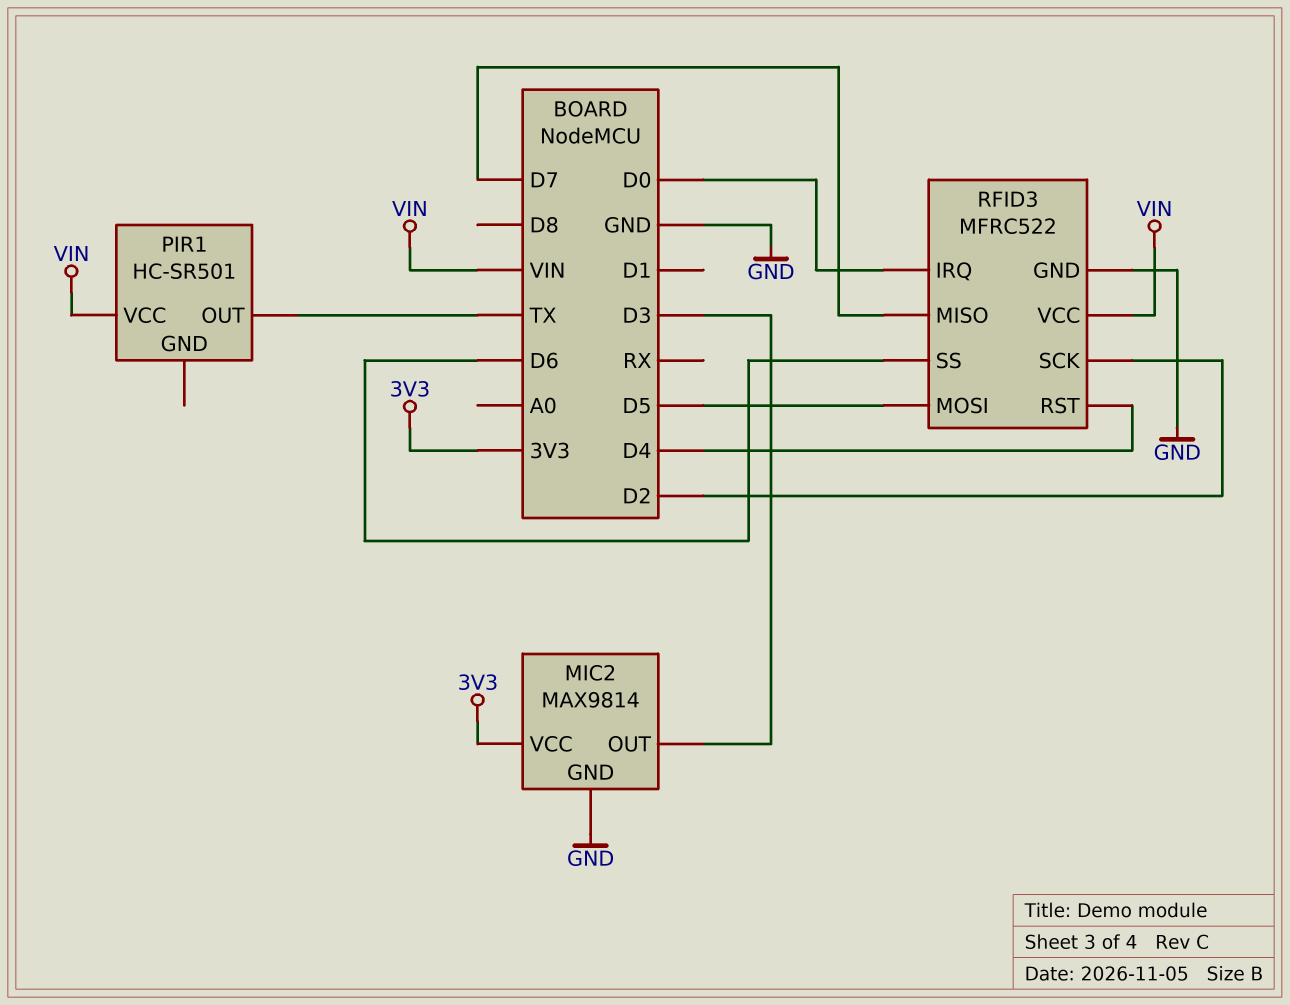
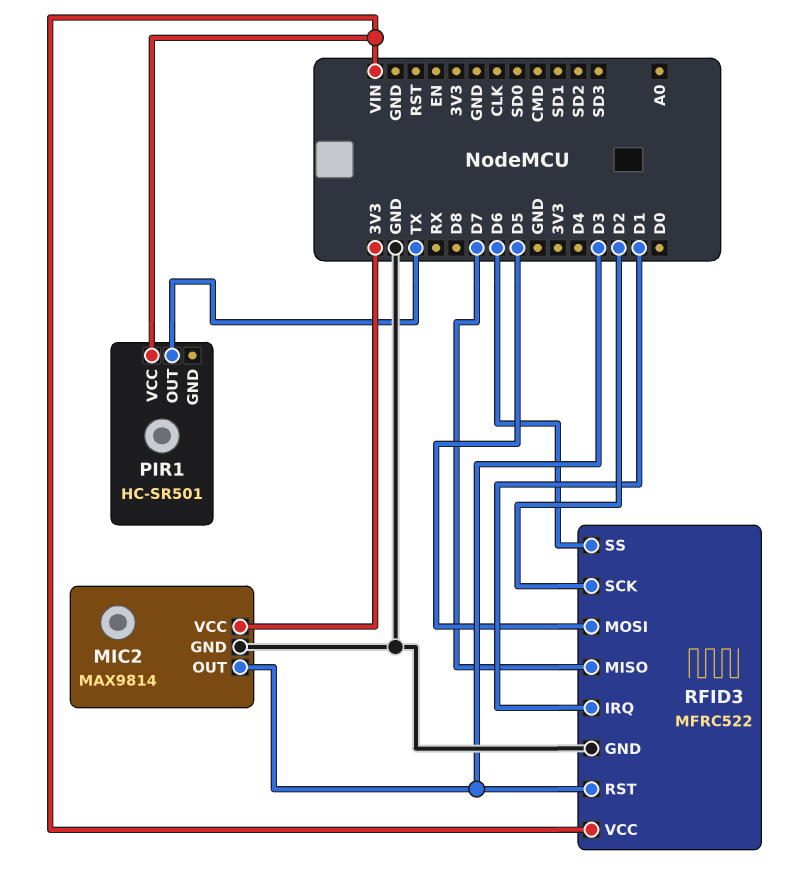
RFID3 pin IRQ: D0 -> D1
RFID3 pin RST: D4 -> D3

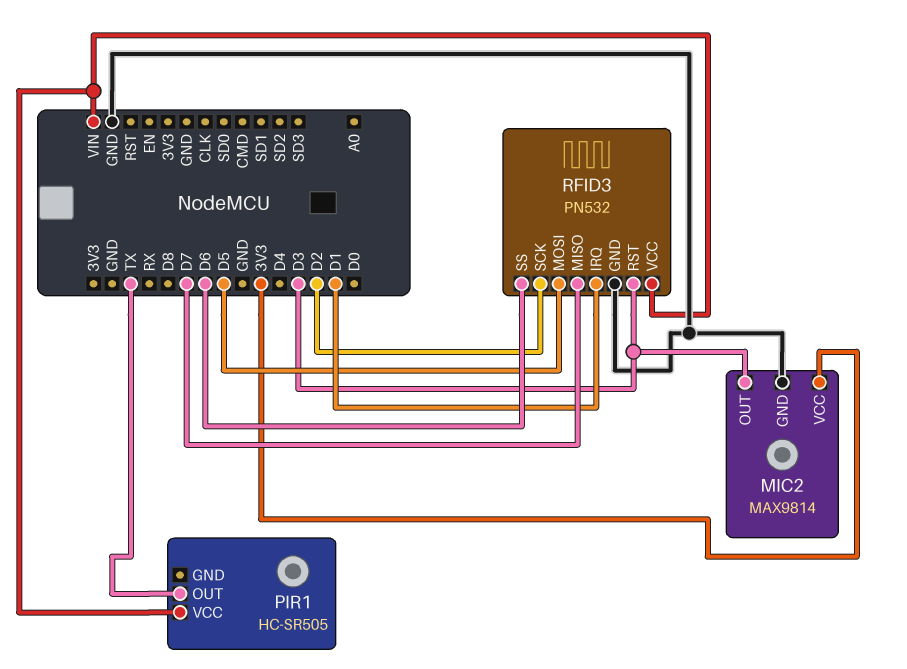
PIR1: HC-SR501 -> HC-SR505
RFID3: MFRC522 -> PN532

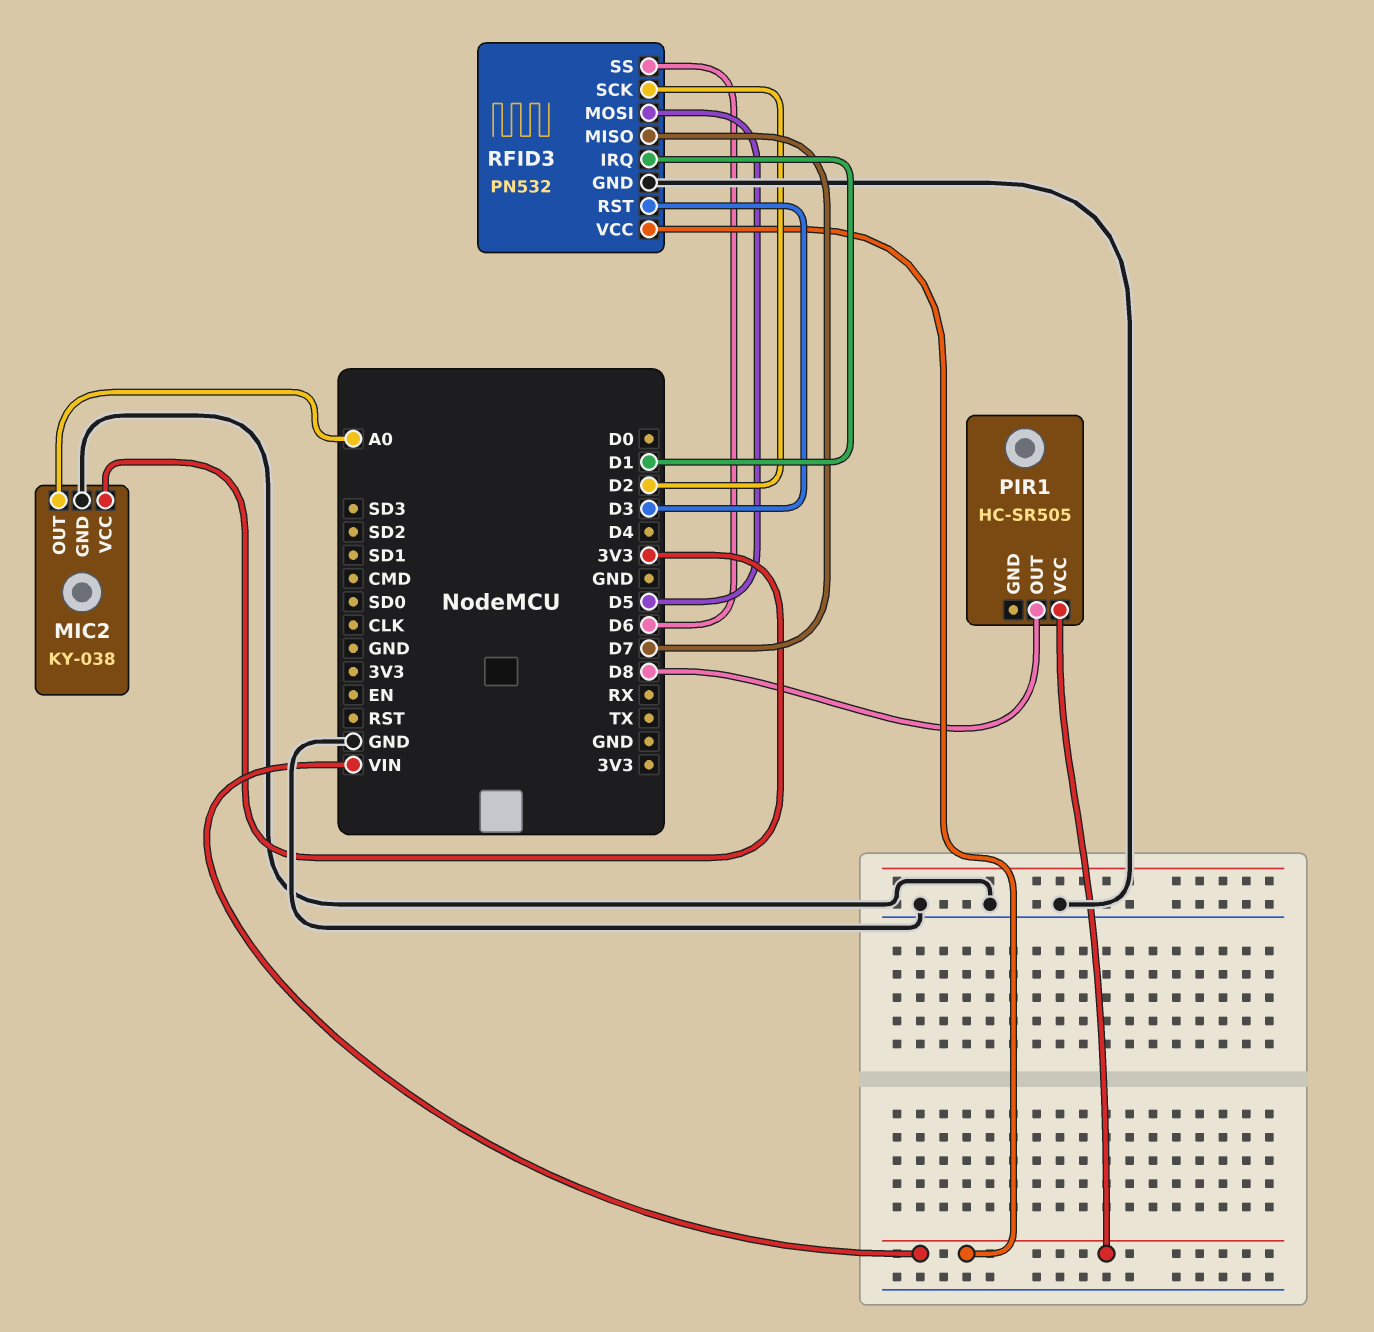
MIC2: MAX9814 -> KY-038
MIC2 pin OUT: D3 -> A0
PIR1 pin OUT: TX -> D8

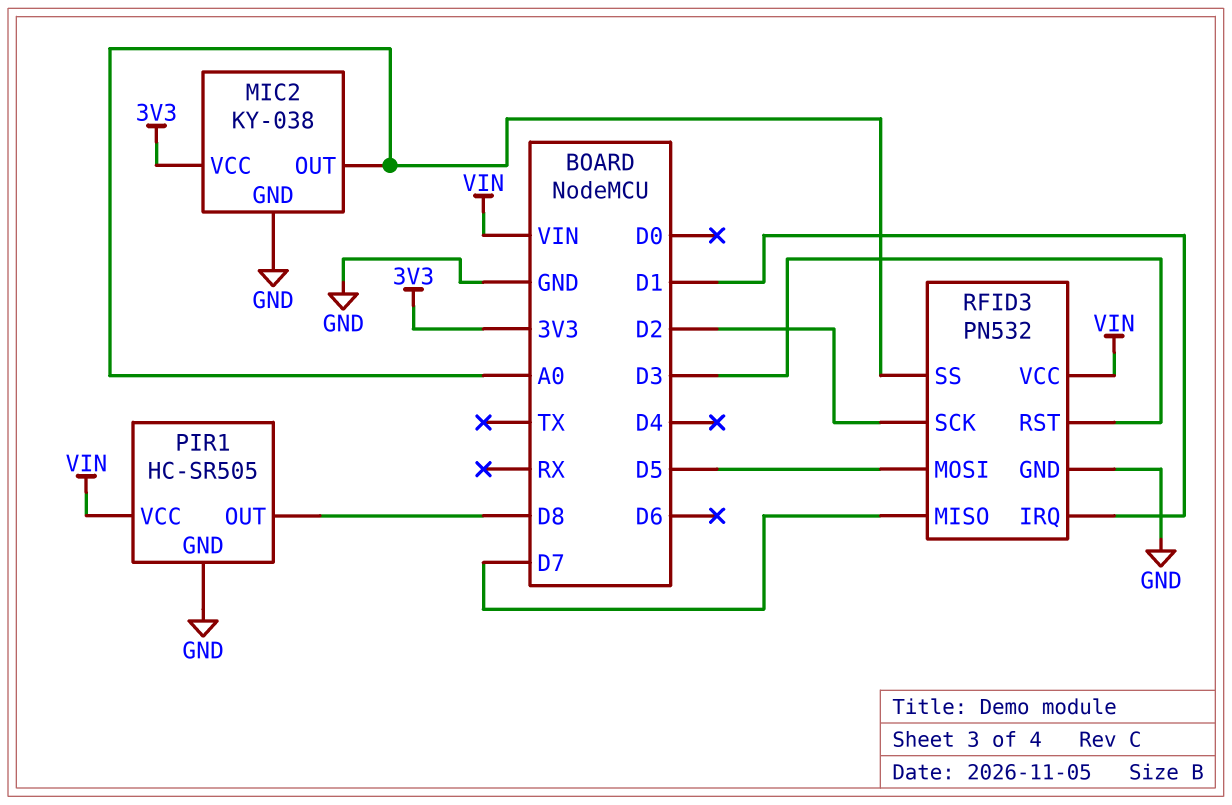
PIR1 pin GND: none -> GND
RFID3 pin SS: D6 -> A0

